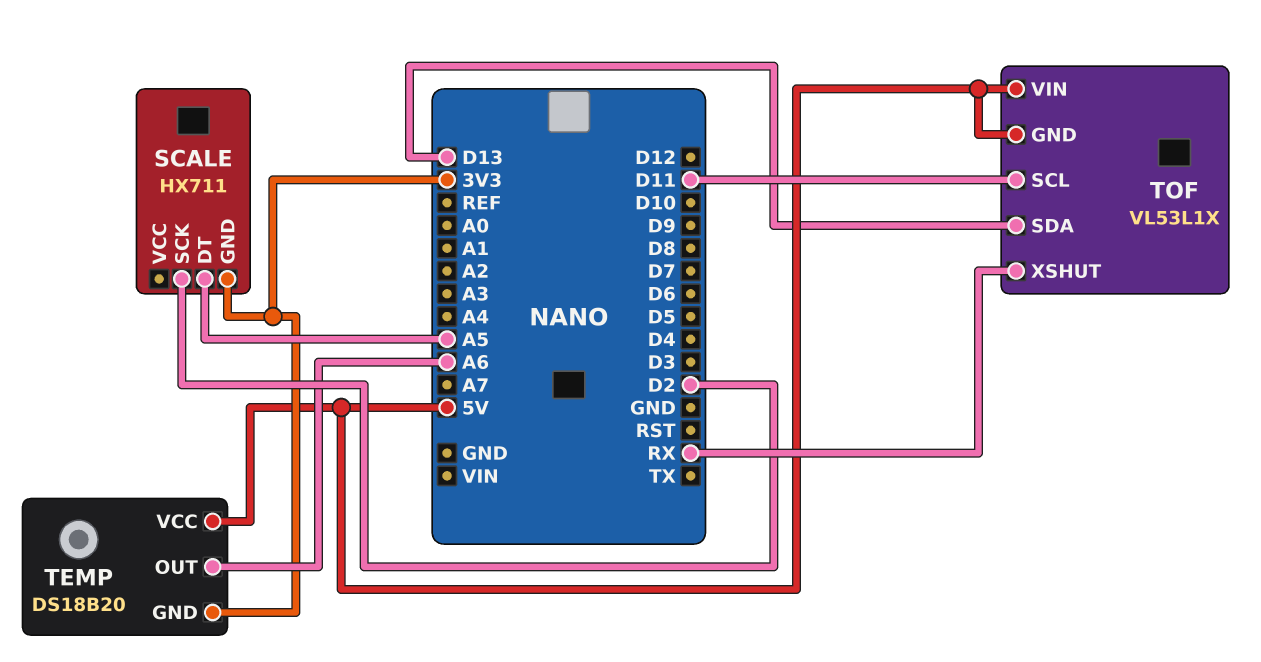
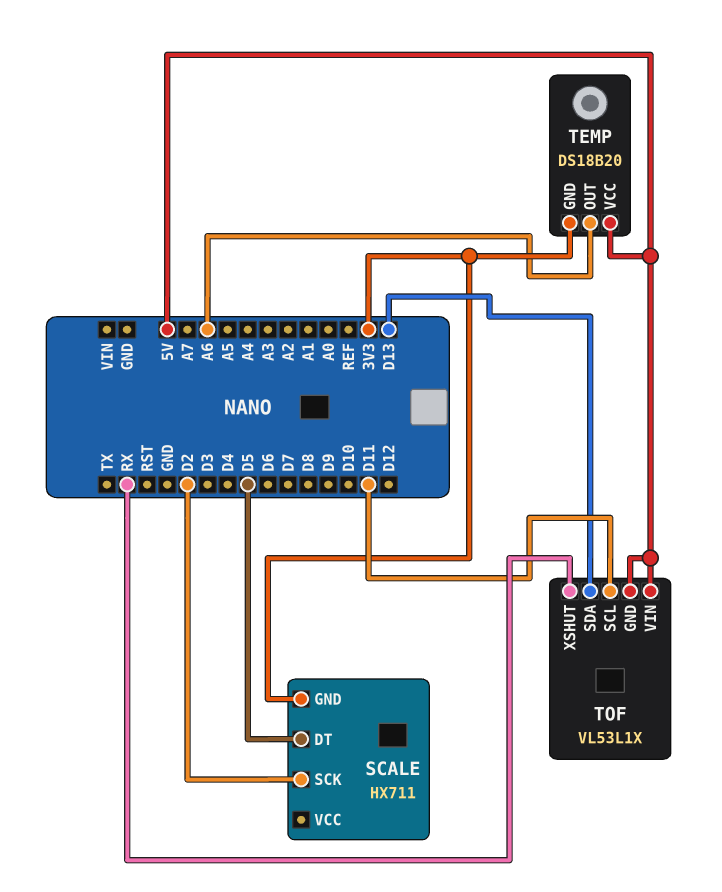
SCALE pin DT: A5 -> D5

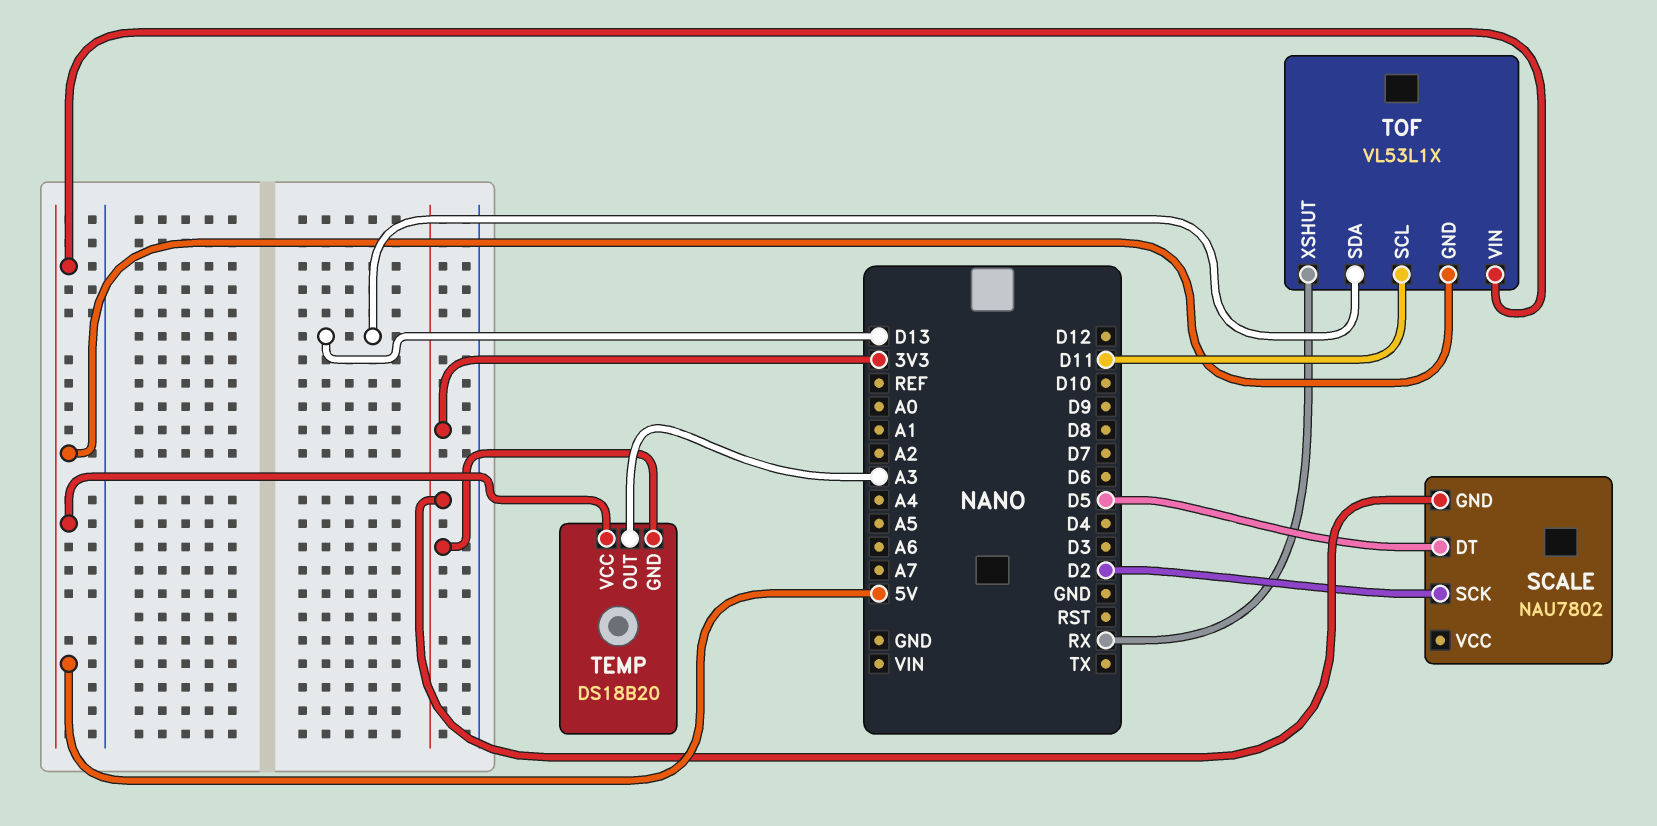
SCALE: HX711 -> NAU7802
TEMP pin OUT: A6 -> A3

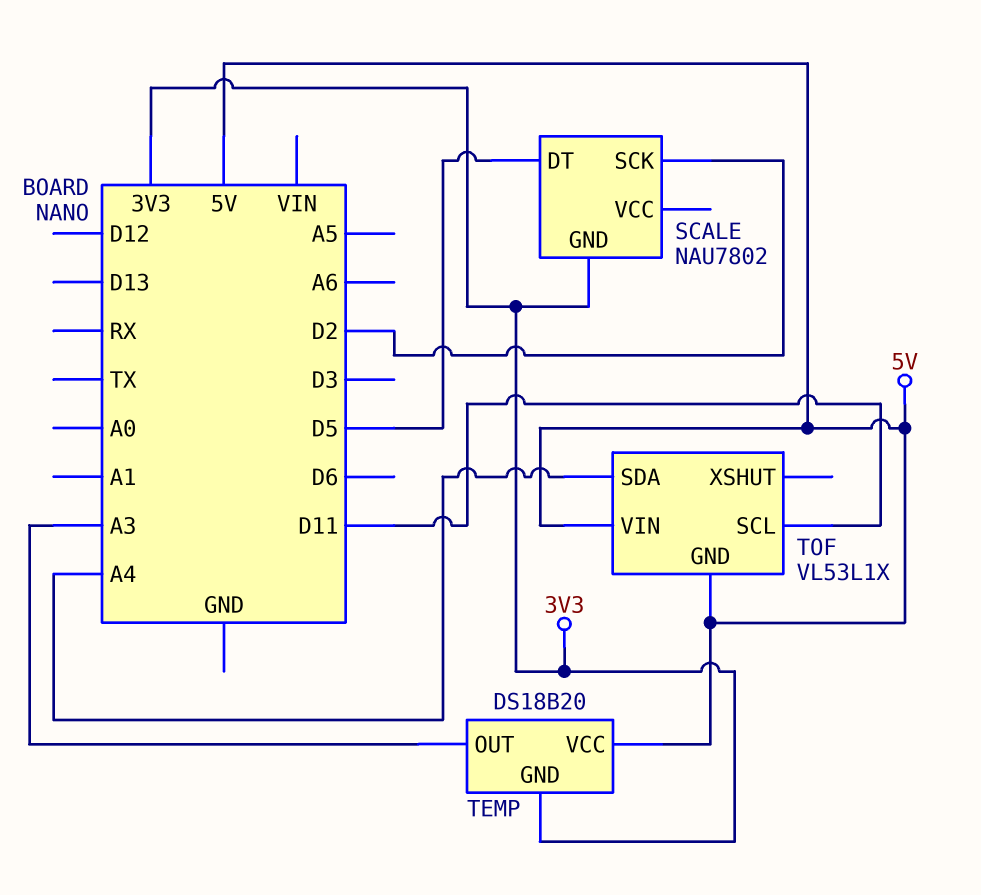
TOF pin SDA: D13 -> A4
TOF pin XSHUT: RX -> none

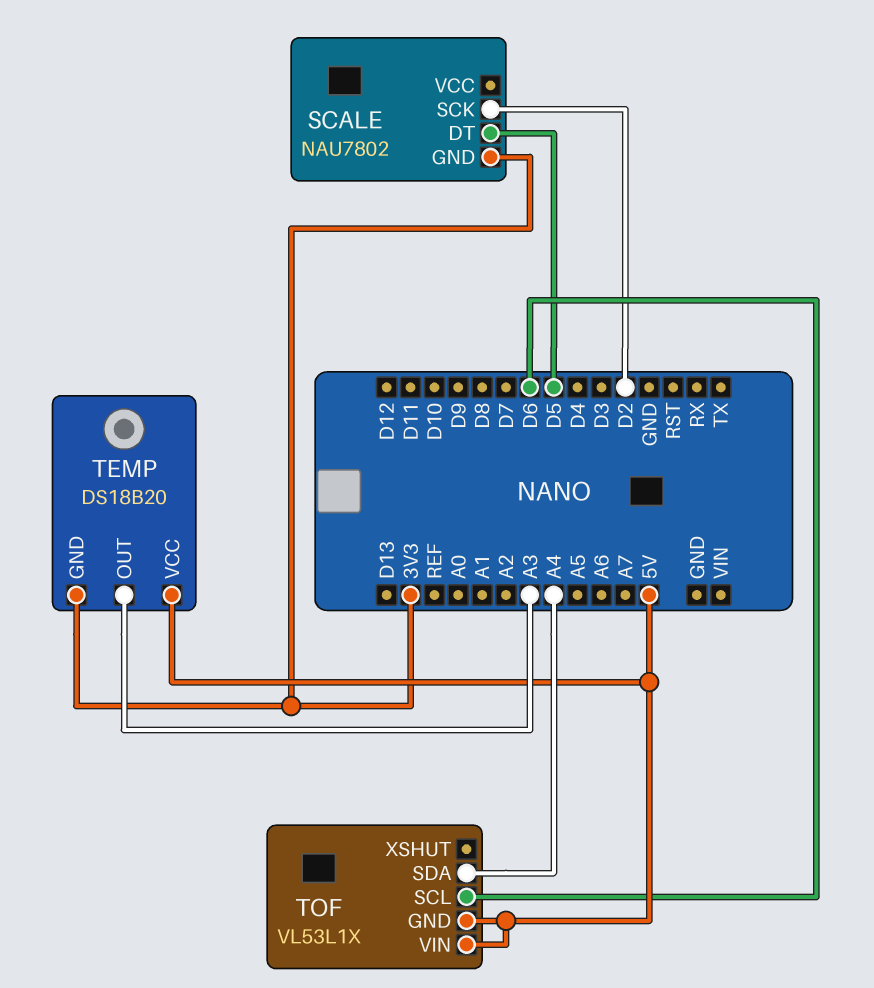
TOF pin SCL: D11 -> D6

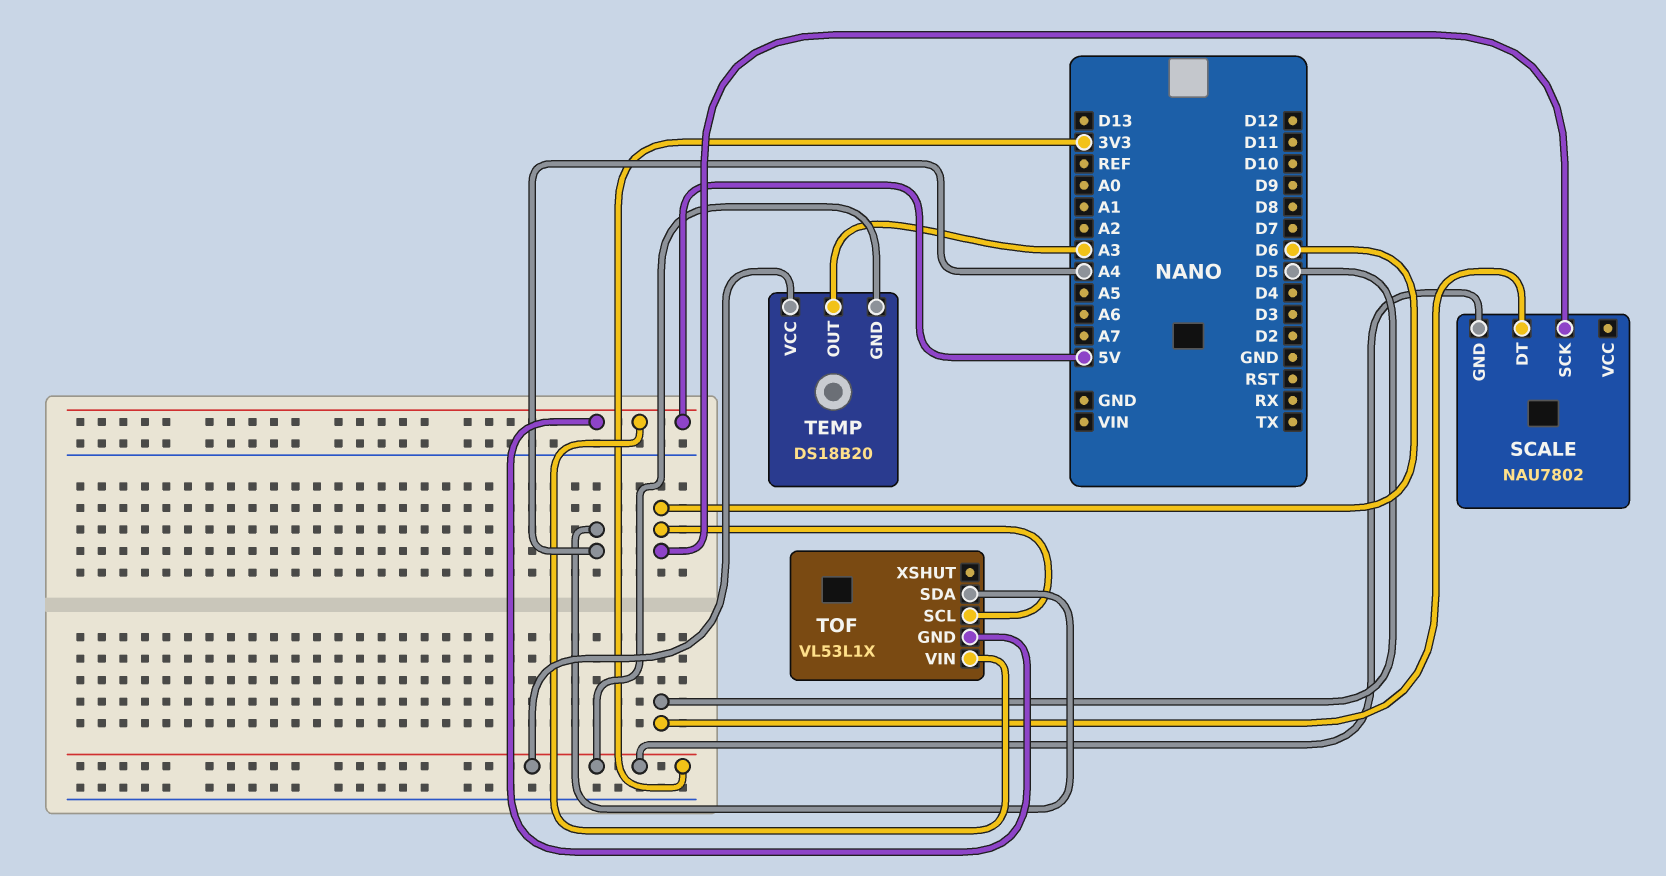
SCALE pin SCK: D2 -> D6
TEMP pin VCC: 5V -> 3V3

